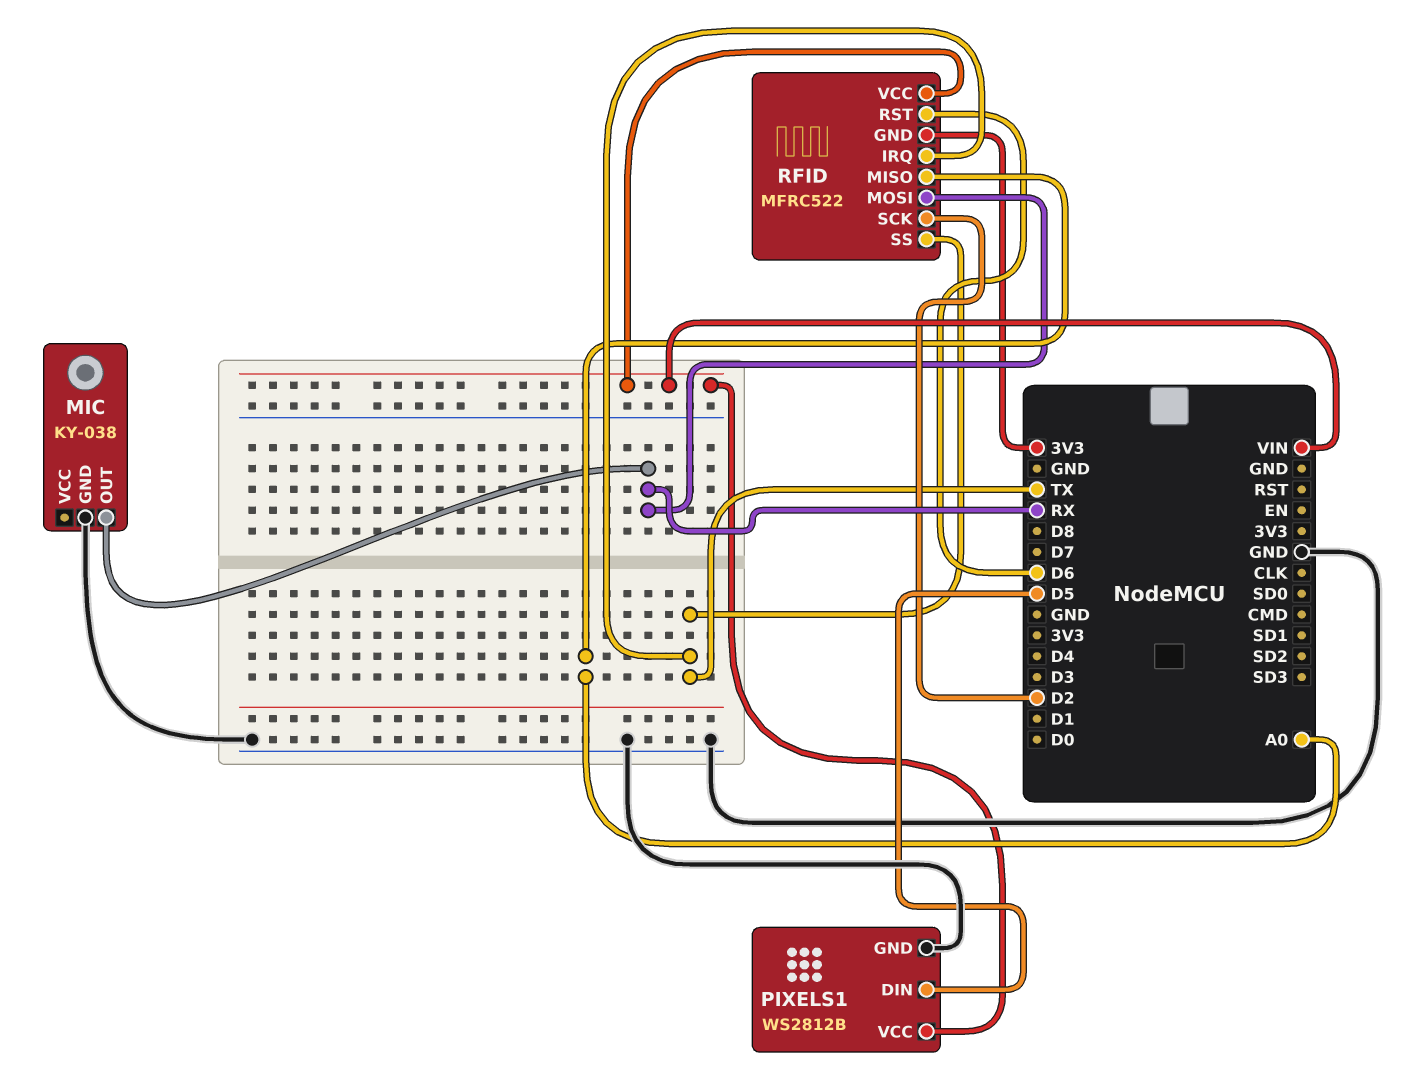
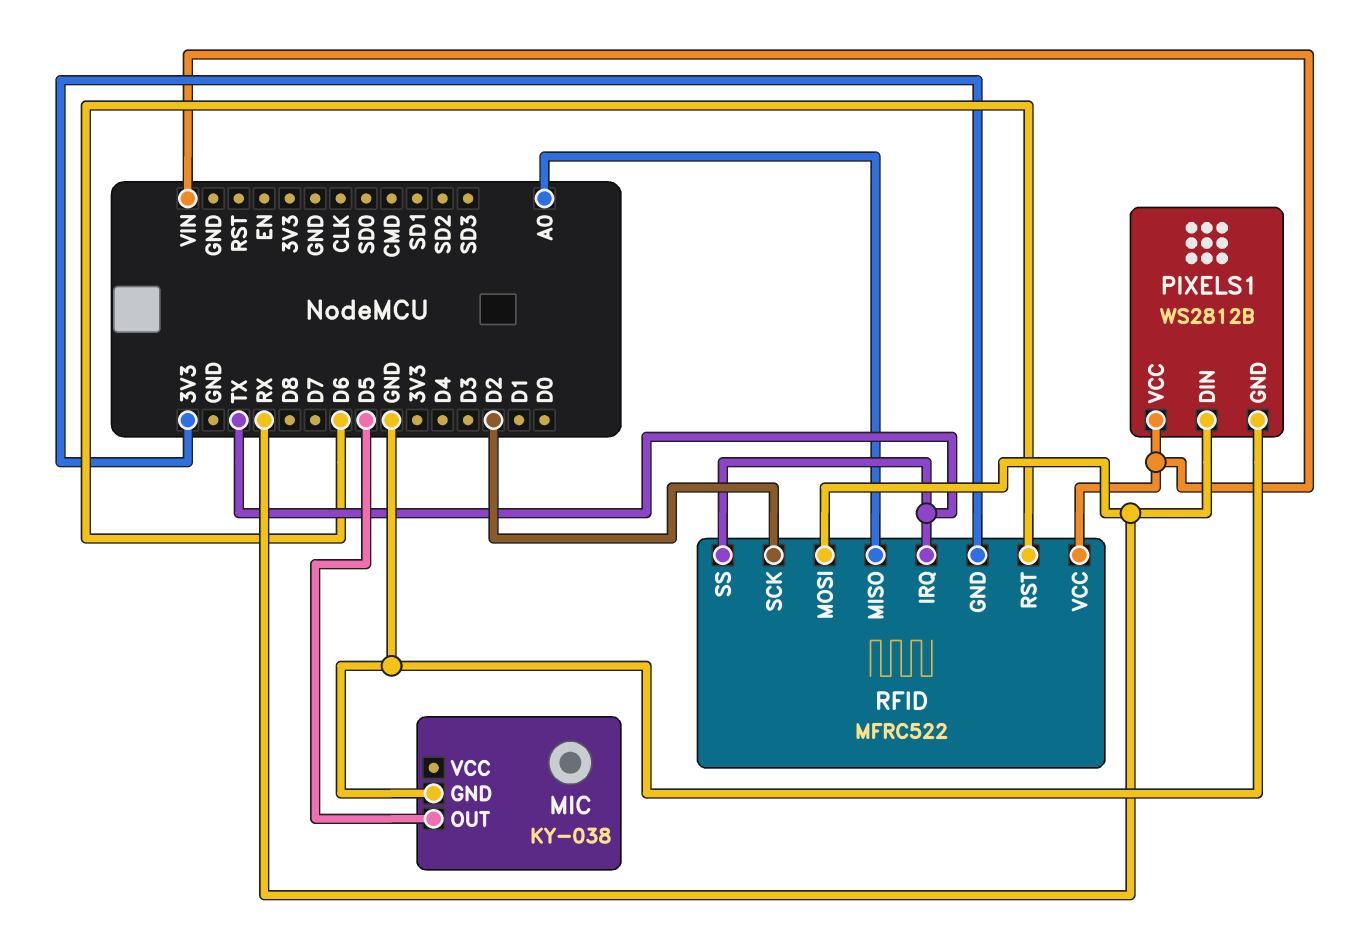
MIC pin OUT: RX -> D5
PIXELS1 pin DIN: D5 -> RX

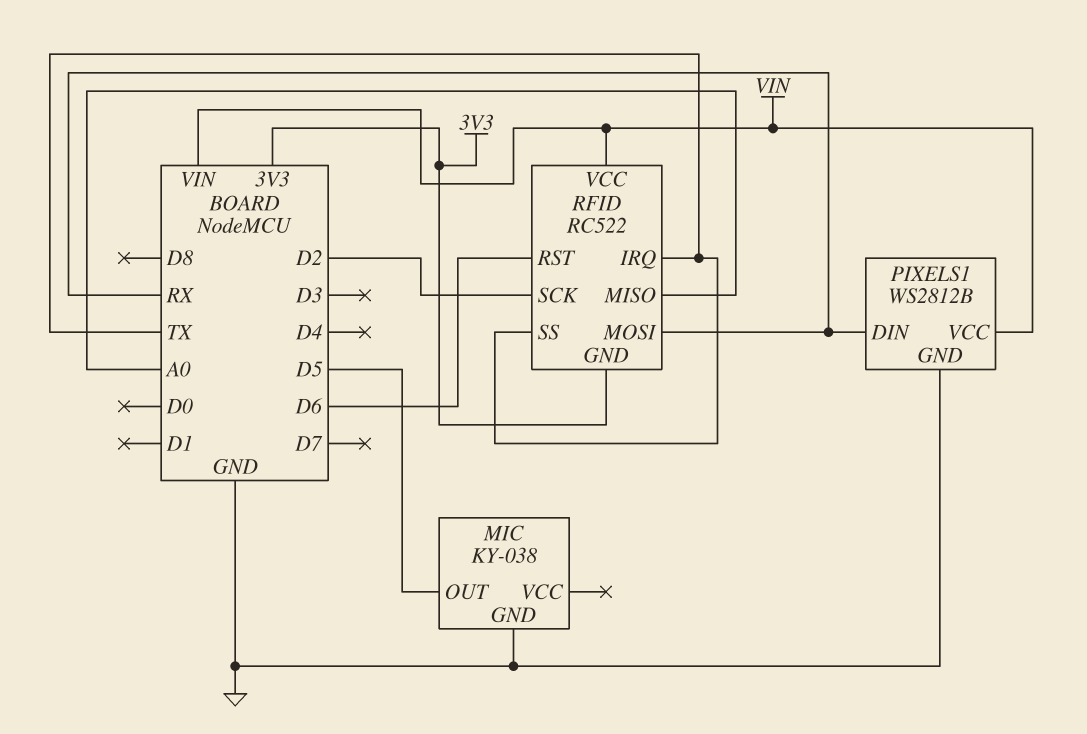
RFID: MFRC522 -> RC522

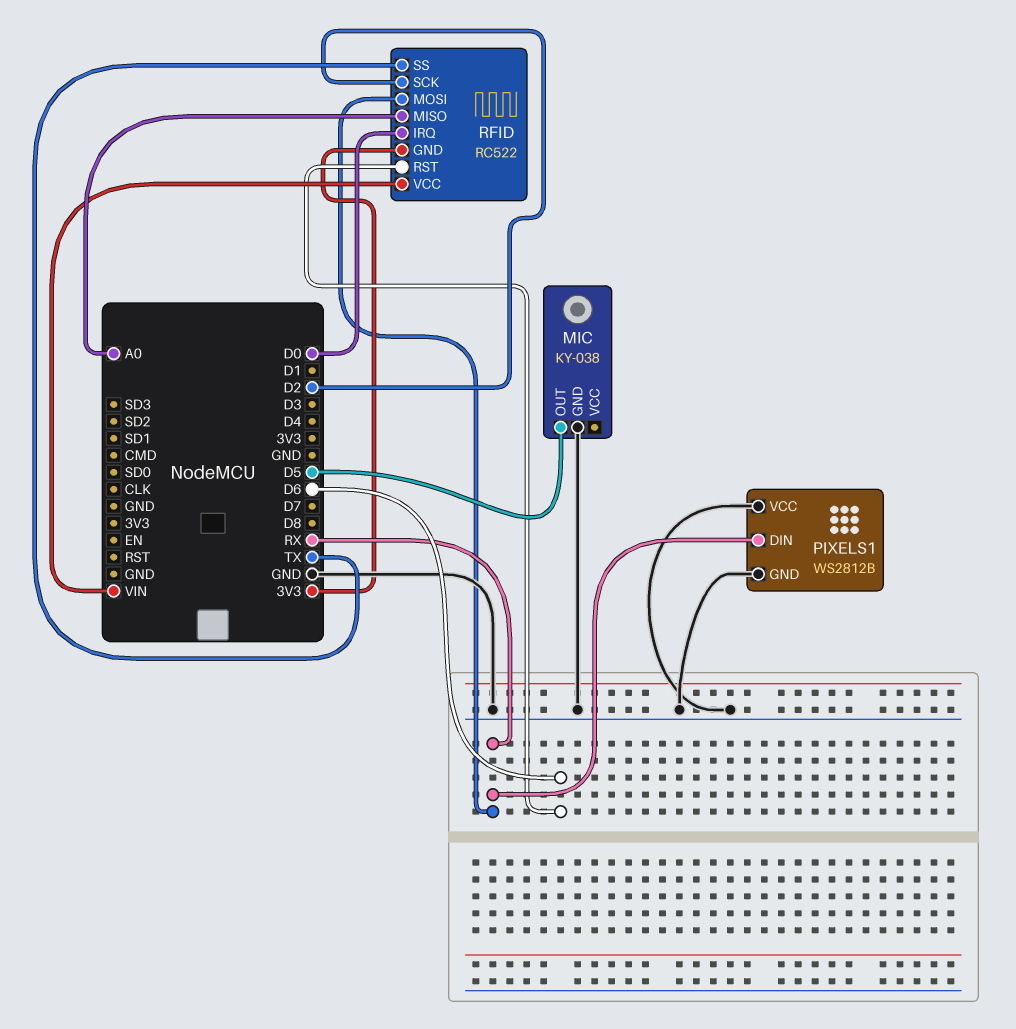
PIXELS1 pin VCC: VIN -> GND
RFID pin IRQ: TX -> D0

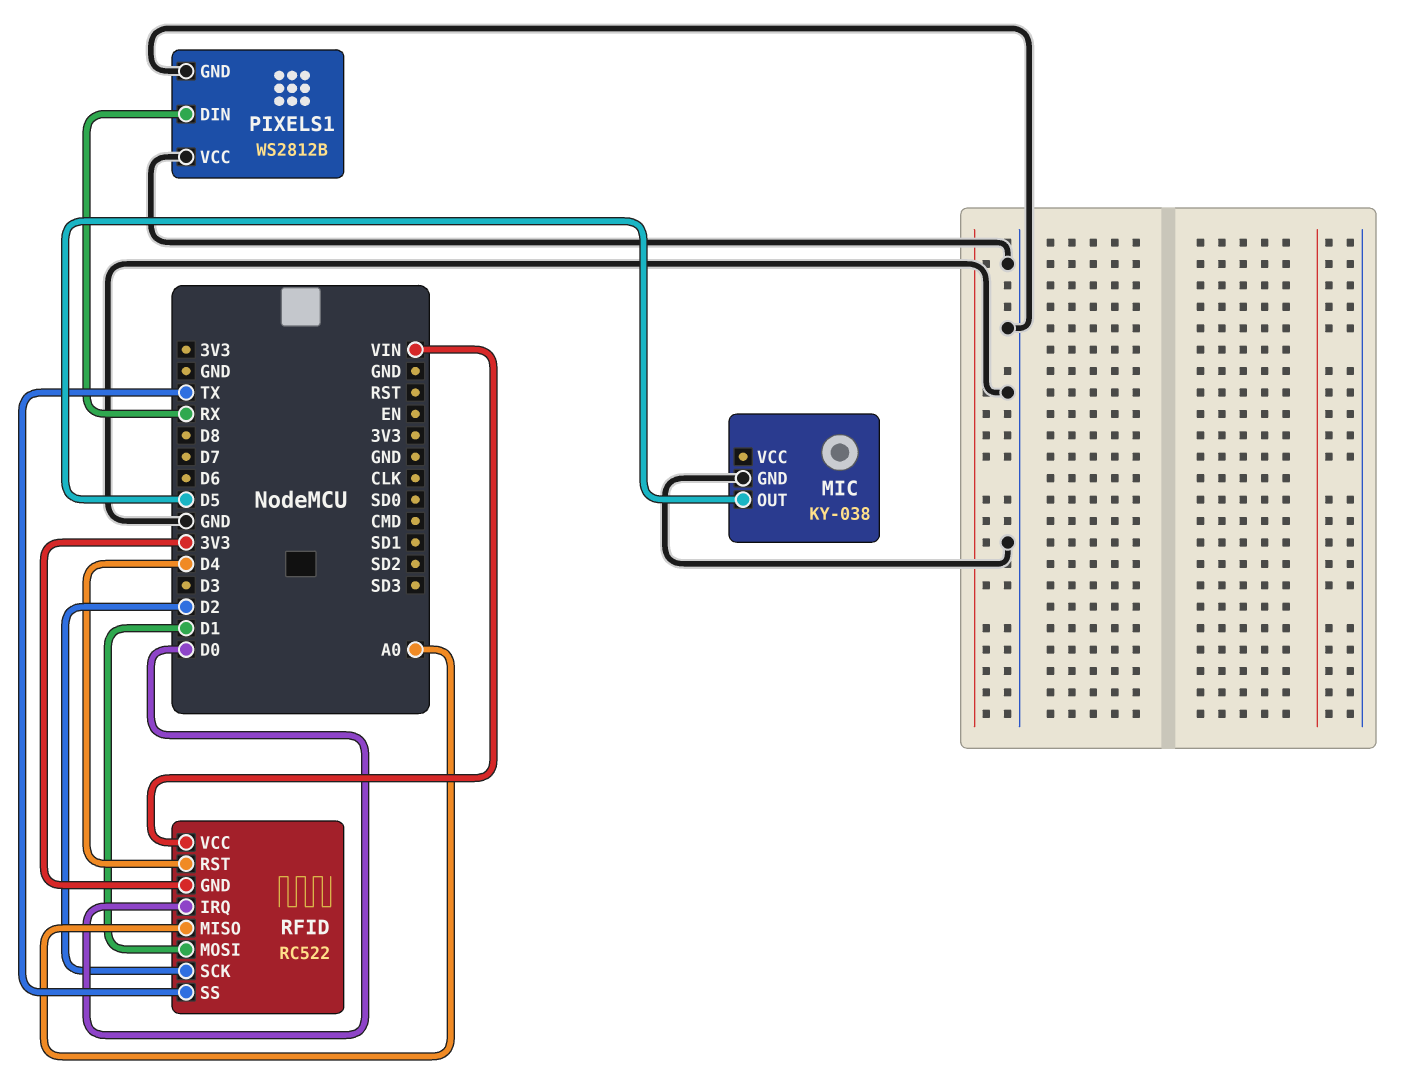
RFID pin MOSI: RX -> D1
RFID pin RST: D6 -> D4

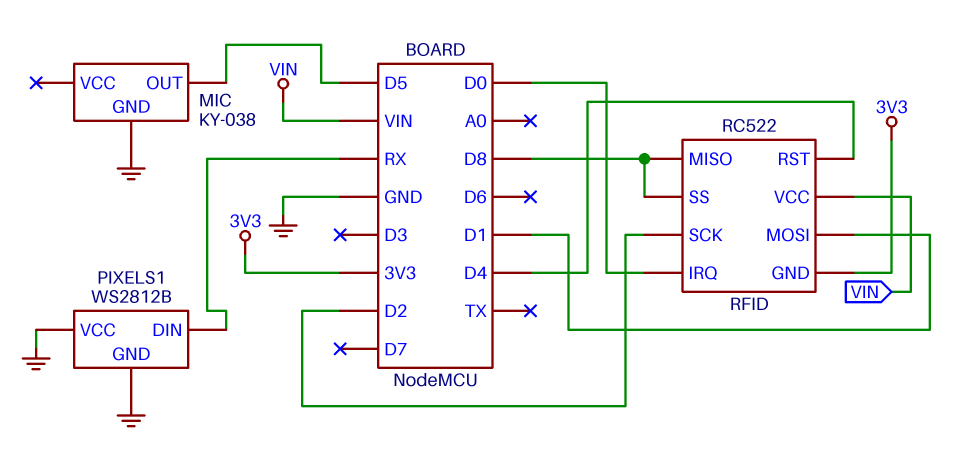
RFID pin MISO: A0 -> D8
RFID pin SS: TX -> D8

